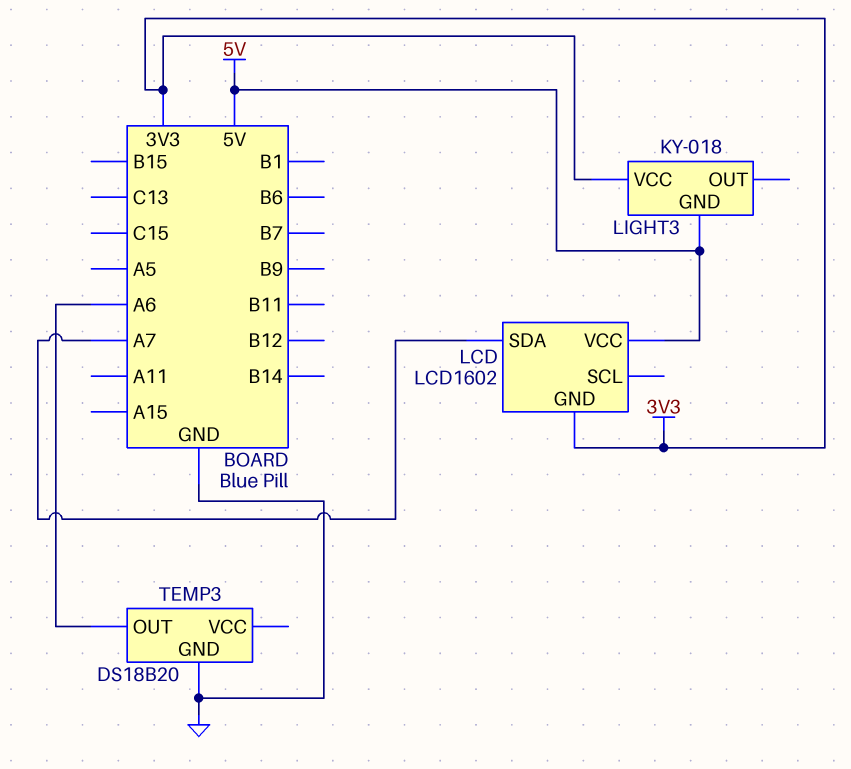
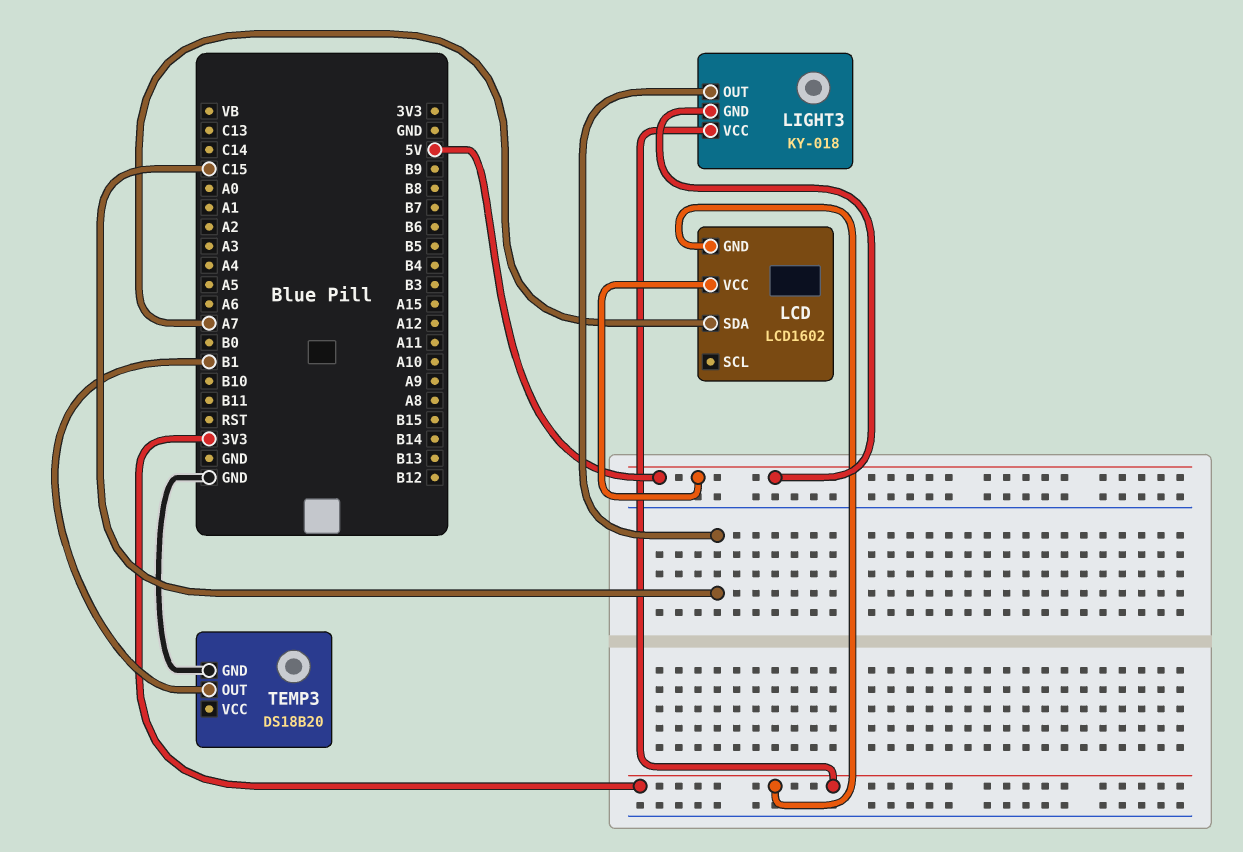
LIGHT3 pin OUT: none -> C15
TEMP3 pin OUT: A6 -> B1

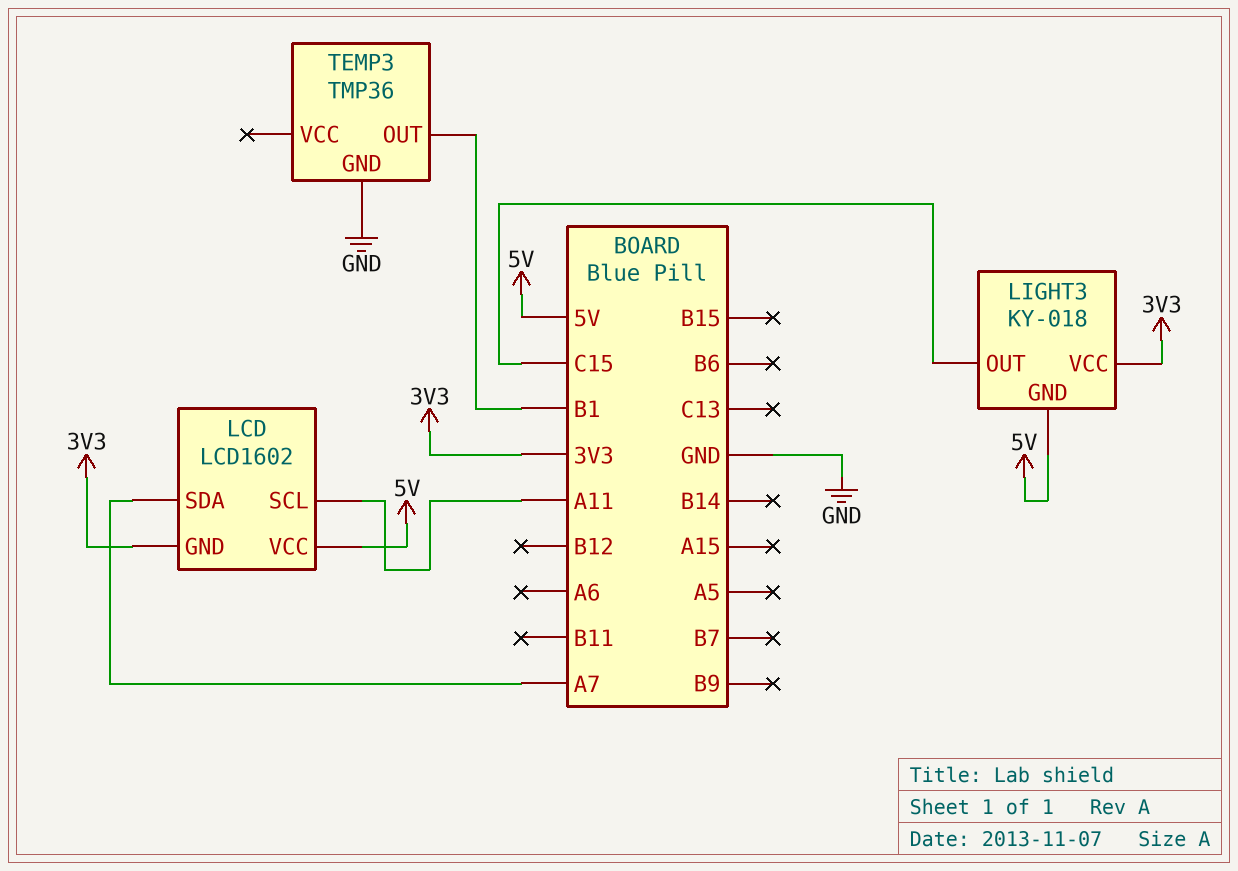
LCD pin SCL: none -> A11
TEMP3: DS18B20 -> TMP36

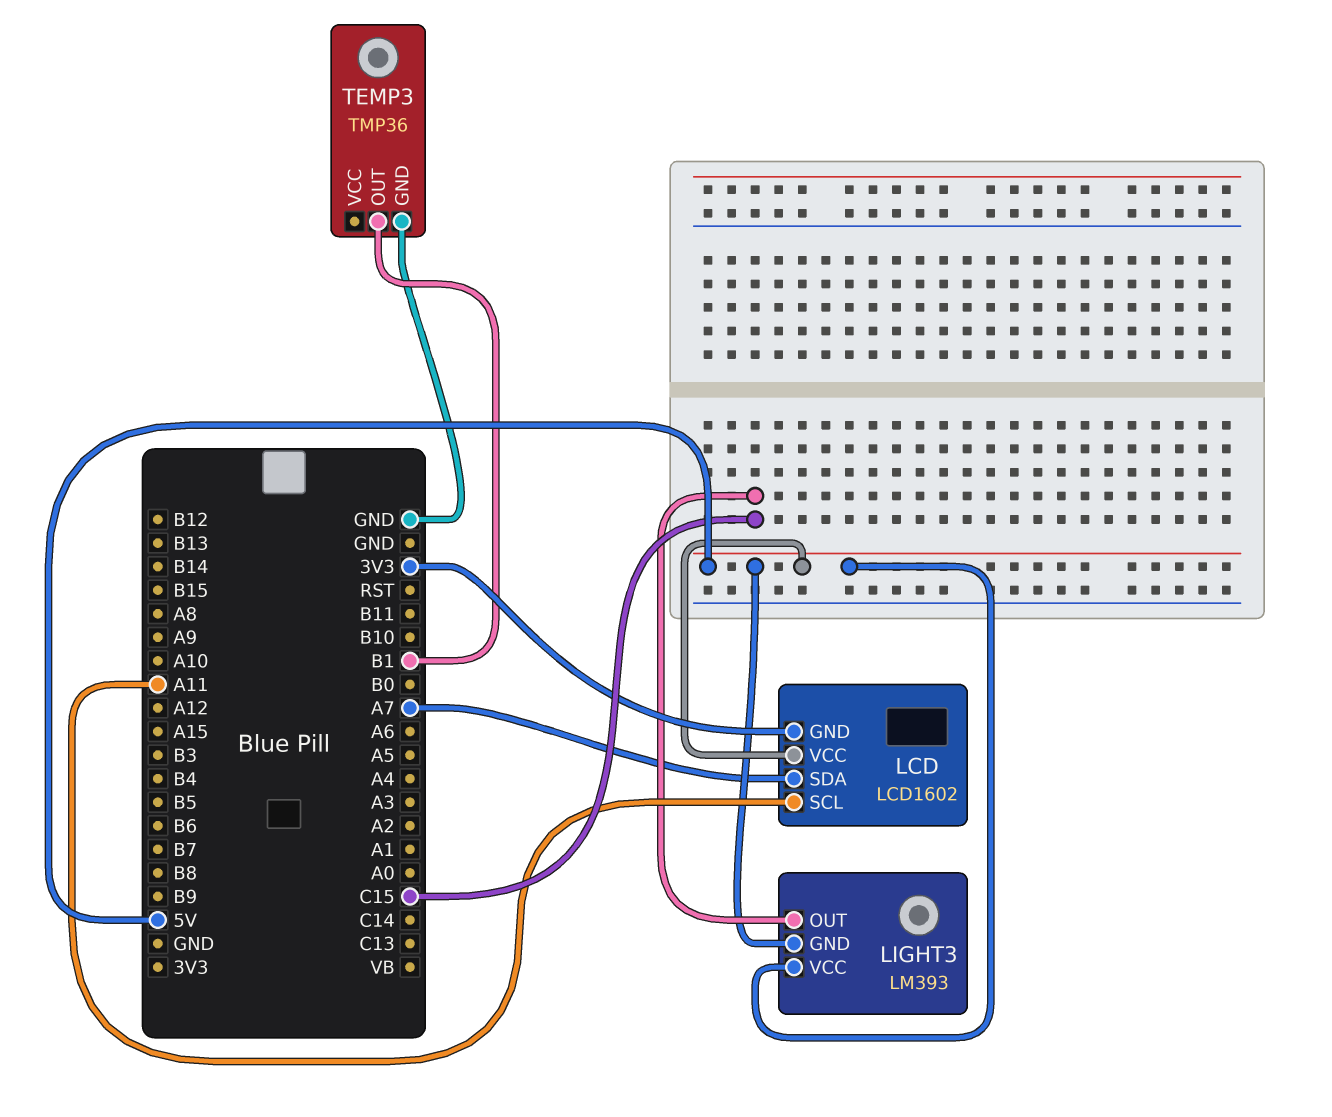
LIGHT3: KY-018 -> LM393
LIGHT3 pin VCC: 3V3 -> 5V

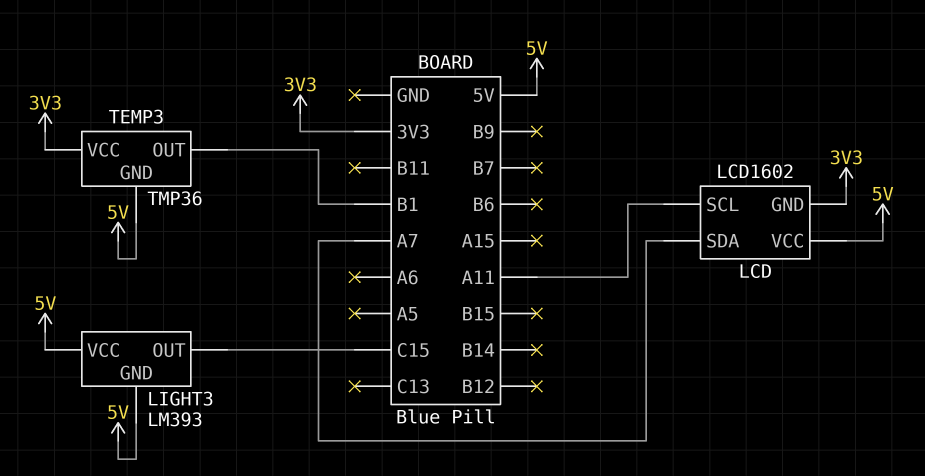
TEMP3 pin GND: GND -> 5V
TEMP3 pin VCC: none -> 3V3

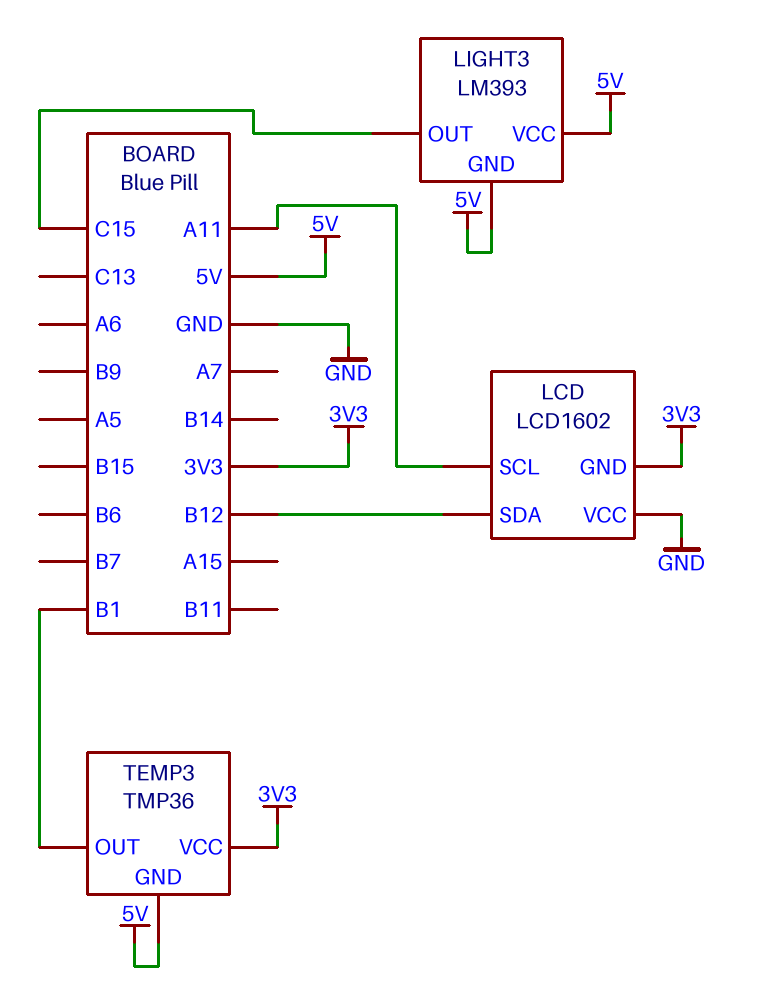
LCD pin SDA: A7 -> B12
LCD pin VCC: 5V -> GND

